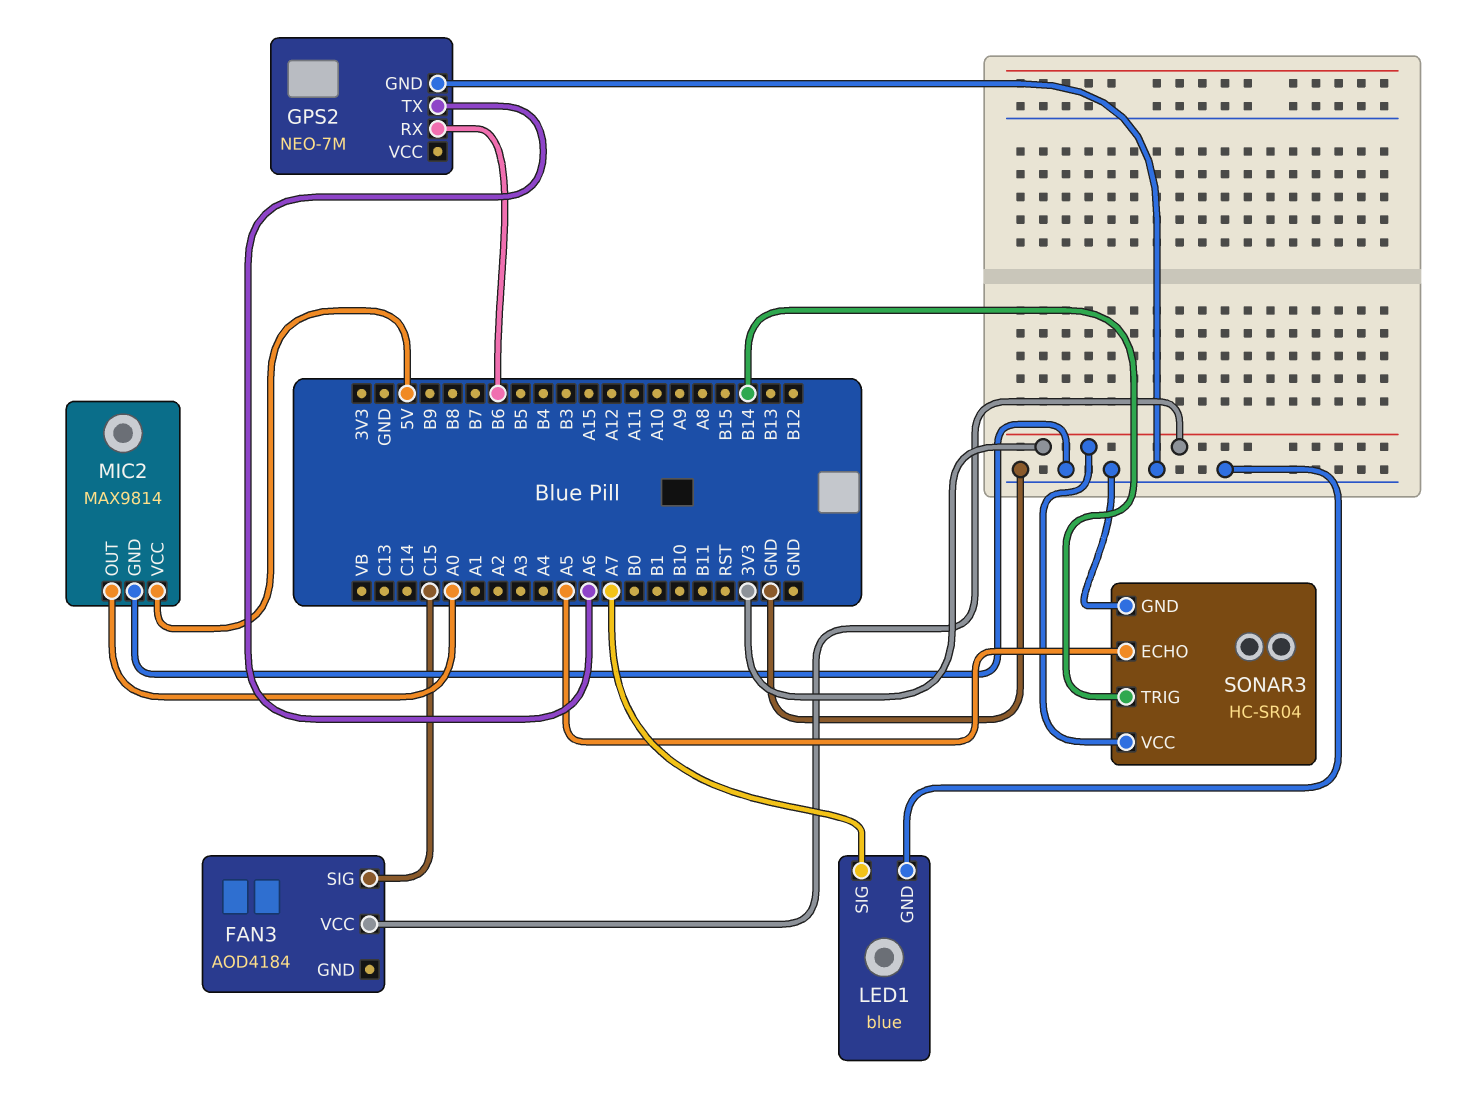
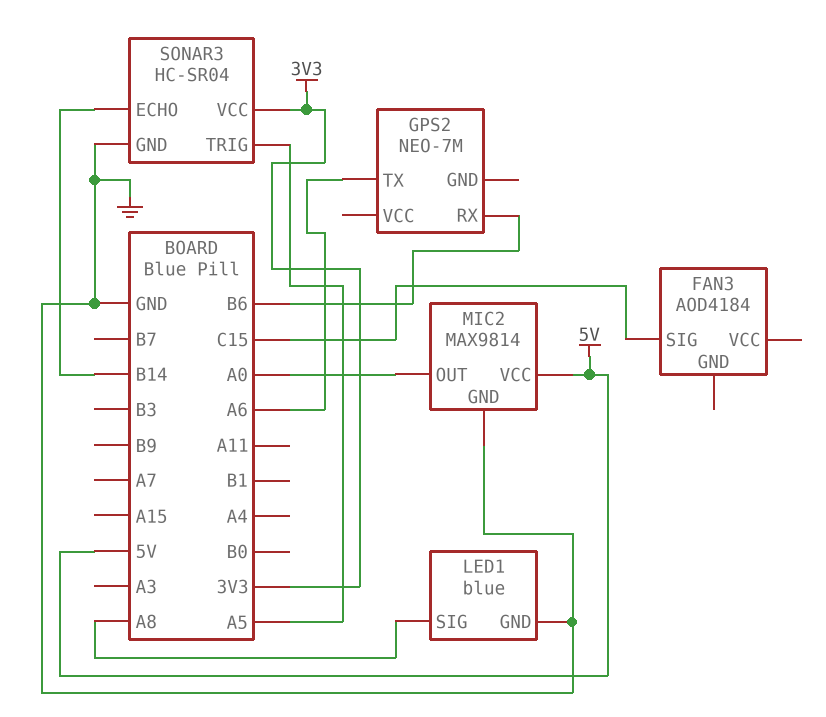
FAN3 pin VCC: 3V3 -> none
GPS2 pin GND: GND -> none
LED1 pin SIG: A7 -> A8
SONAR3 pin ECHO: A5 -> B14
SONAR3 pin TRIG: B14 -> A5

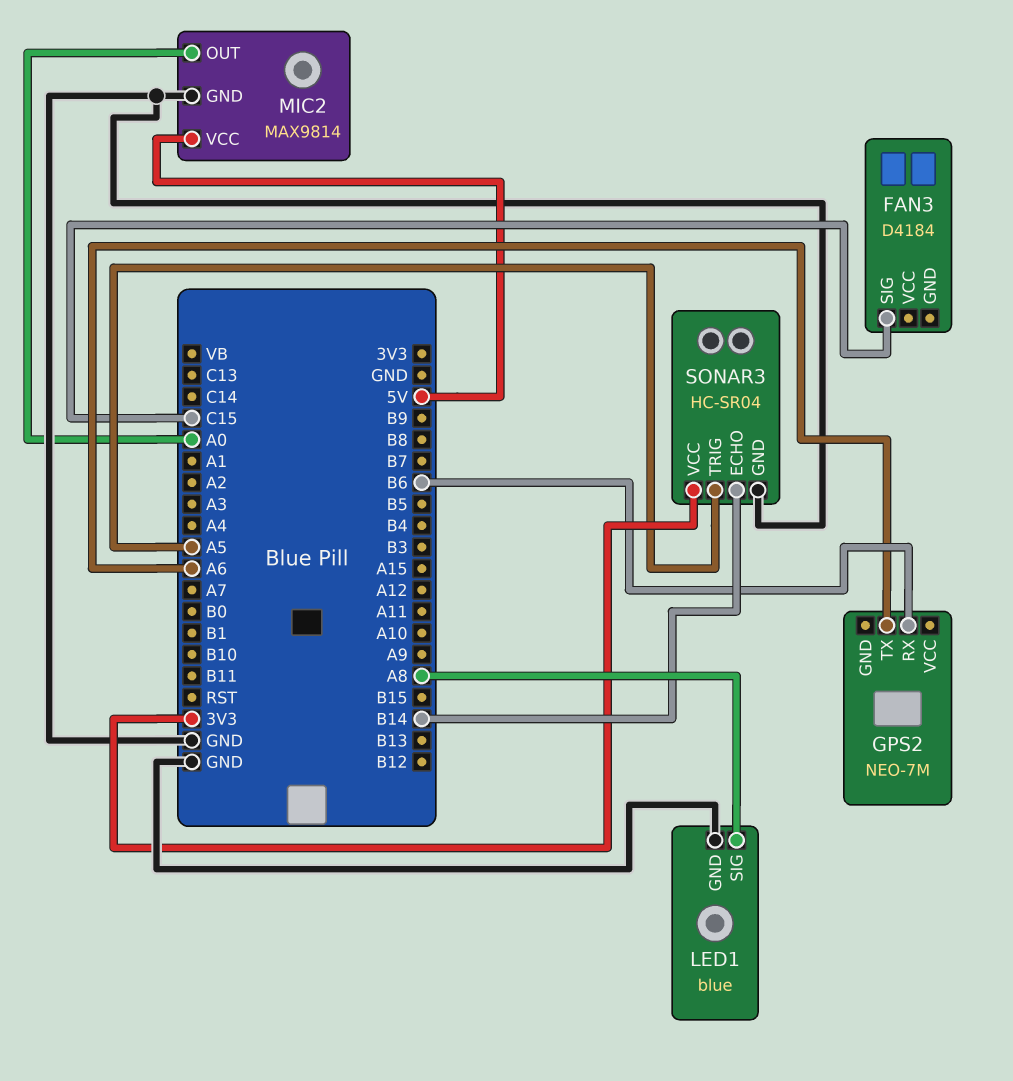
FAN3: AOD4184 -> D4184

